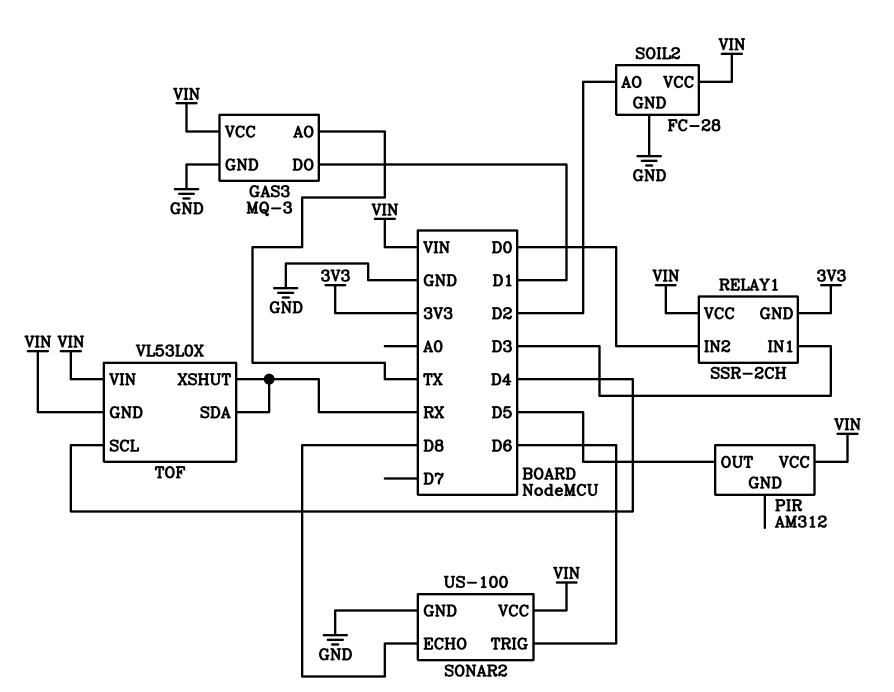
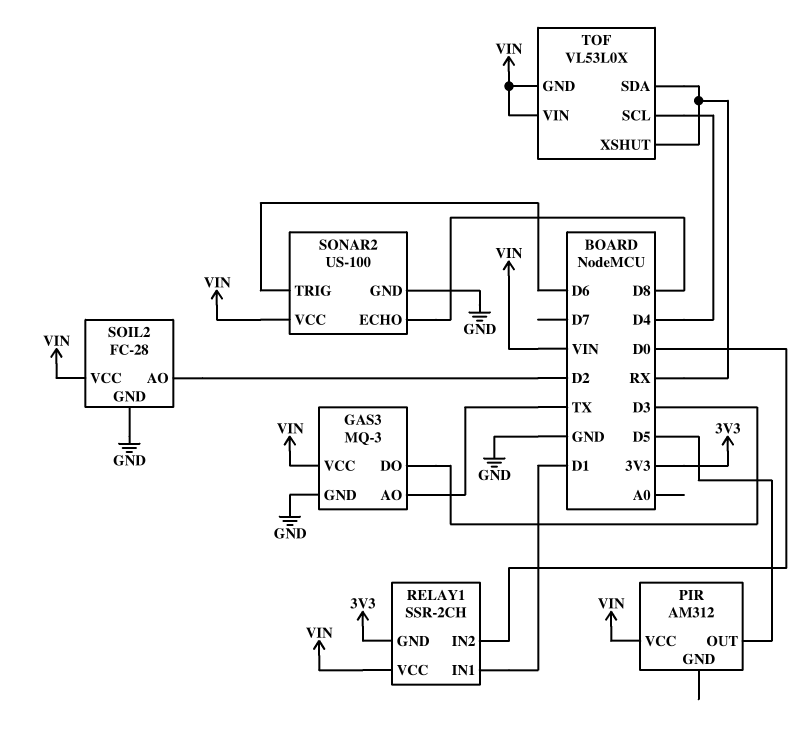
GAS3 pin DO: D1 -> D3
RELAY1 pin IN1: D3 -> D1

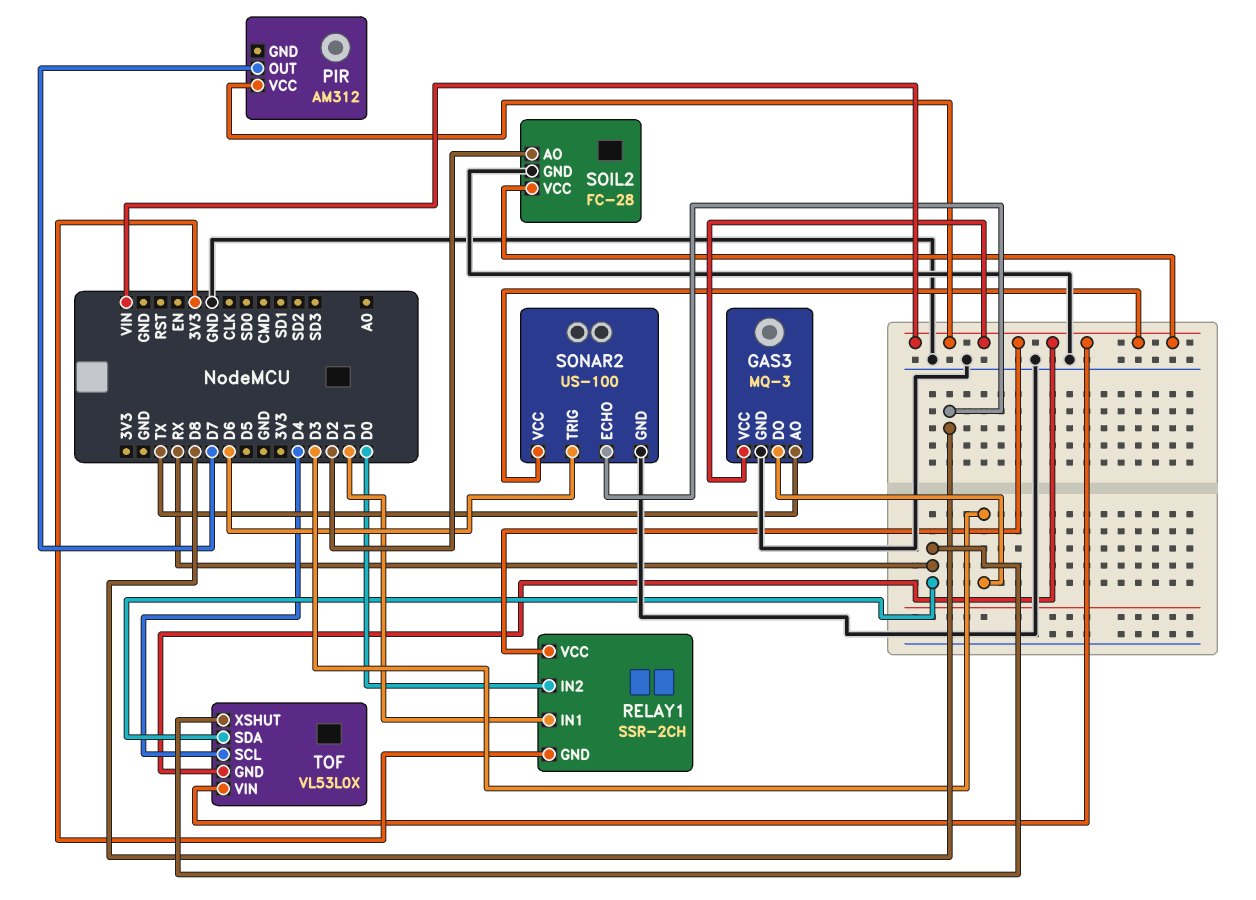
PIR pin OUT: D5 -> D7

